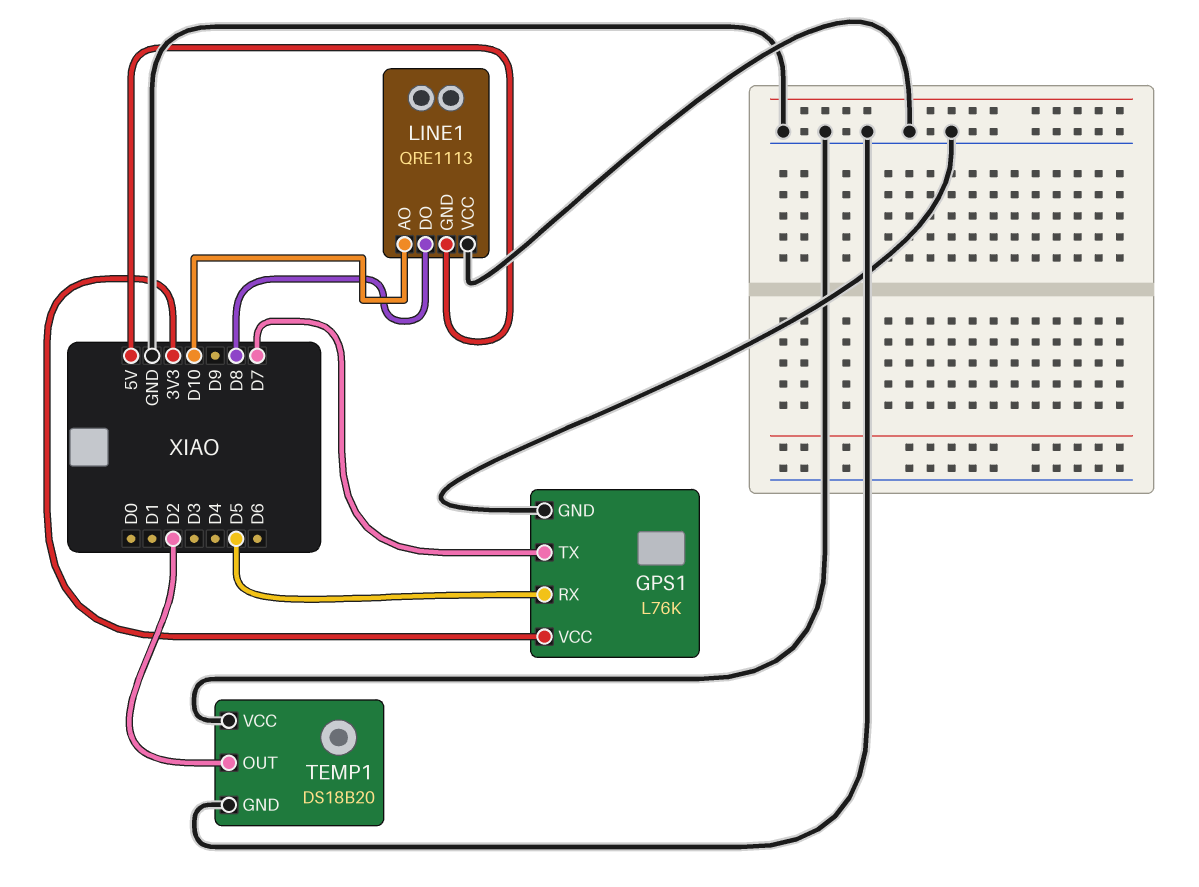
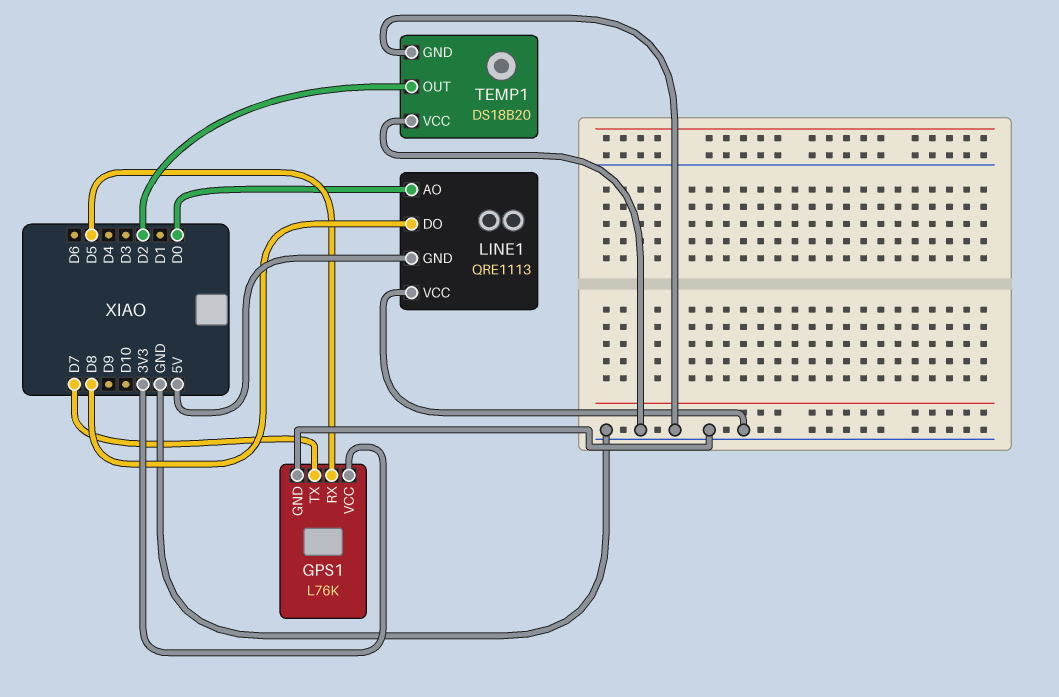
LINE1 pin AO: D10 -> D0

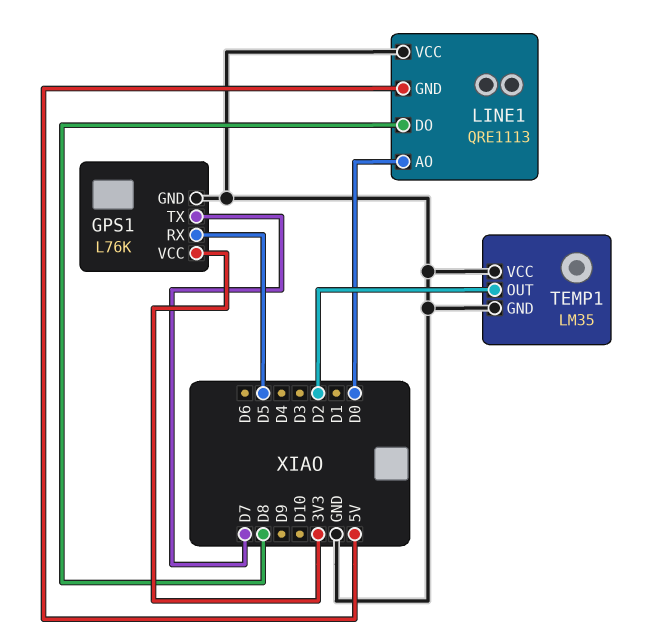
TEMP1: DS18B20 -> LM35

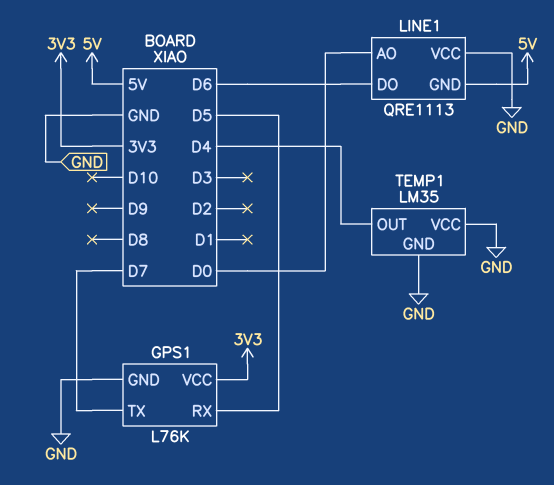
LINE1 pin DO: D8 -> D6
TEMP1 pin OUT: D2 -> D4

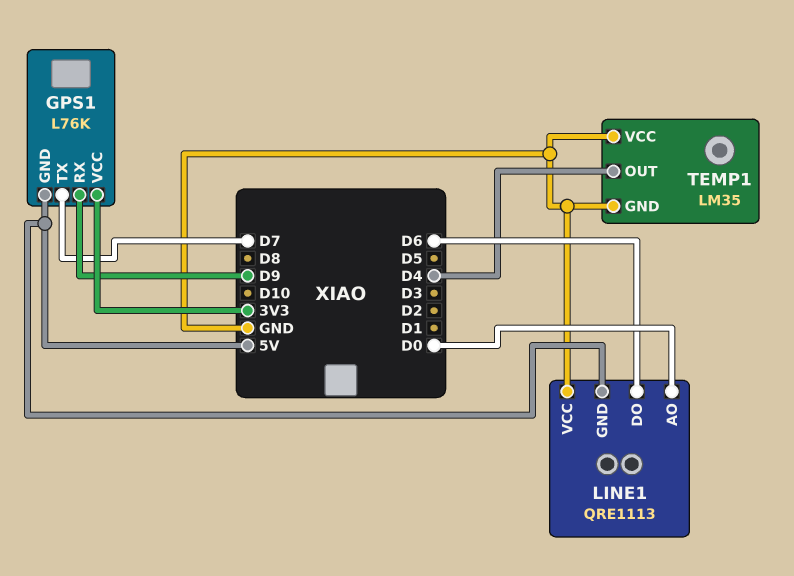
GPS1 pin GND: GND -> 5V
GPS1 pin RX: D5 -> D9

